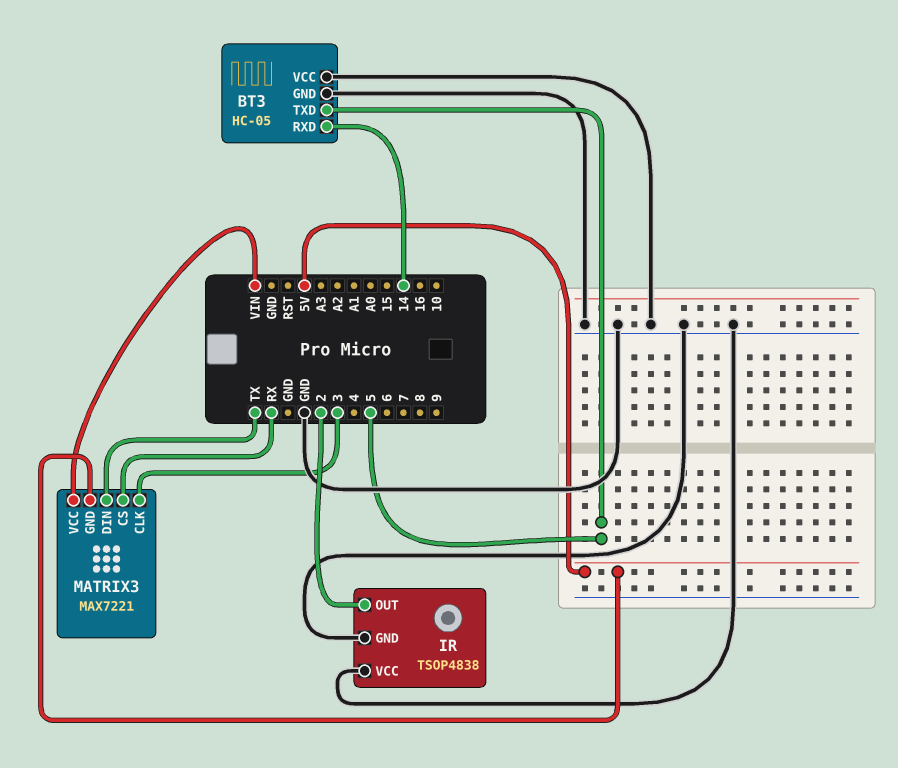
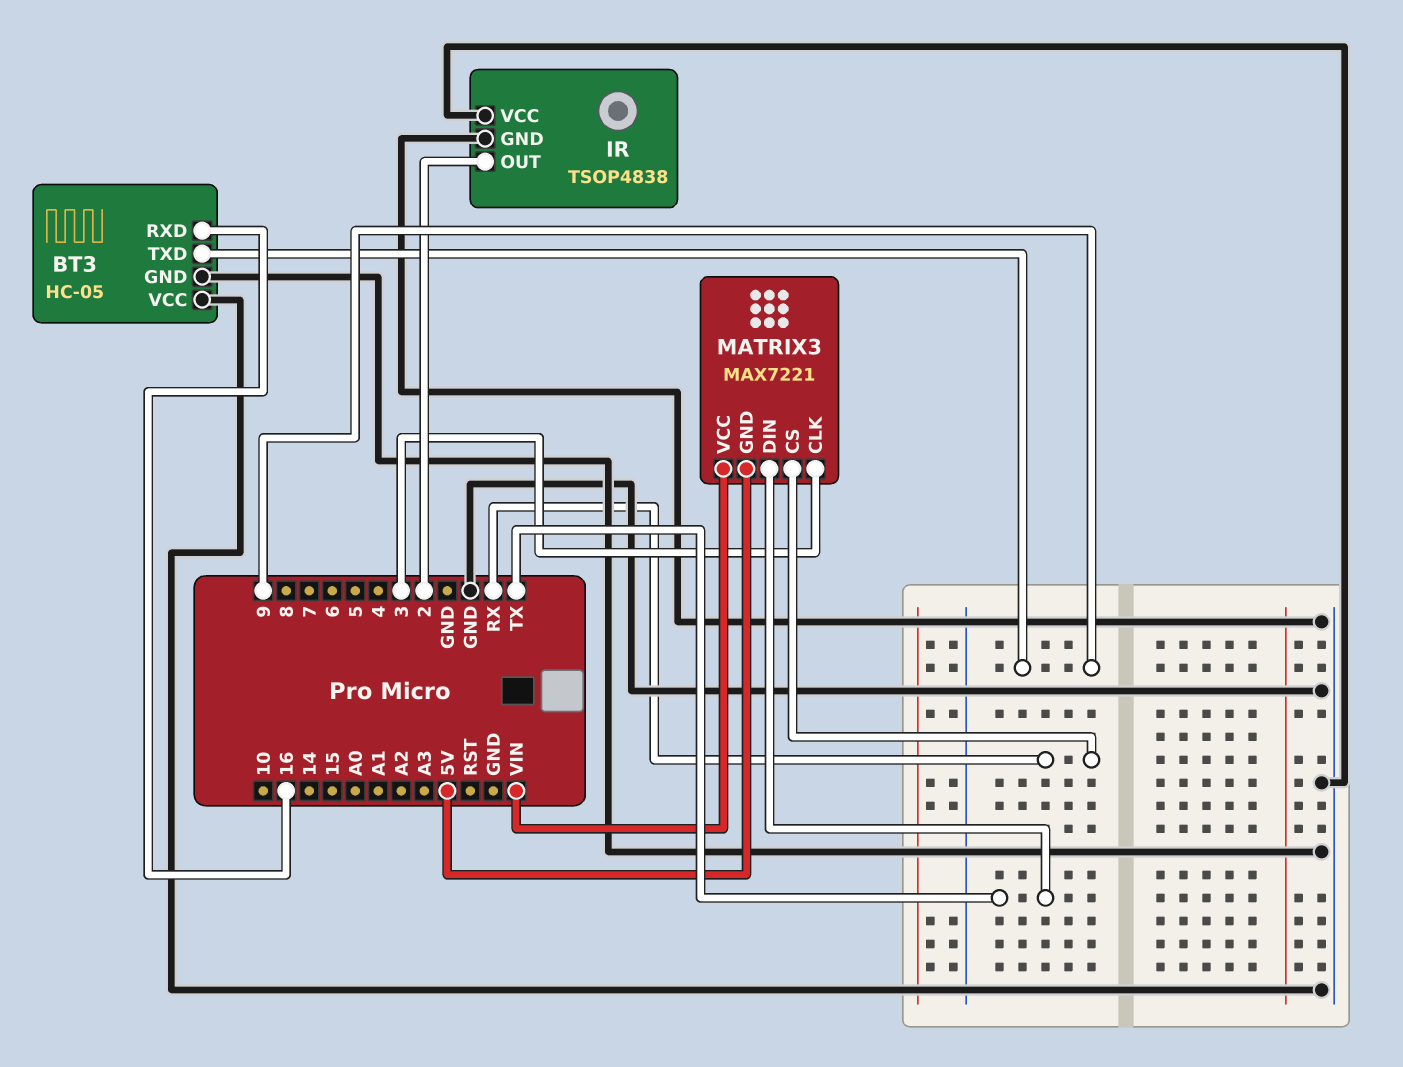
BT3 pin RXD: 14 -> 16
BT3 pin TXD: 5 -> 9

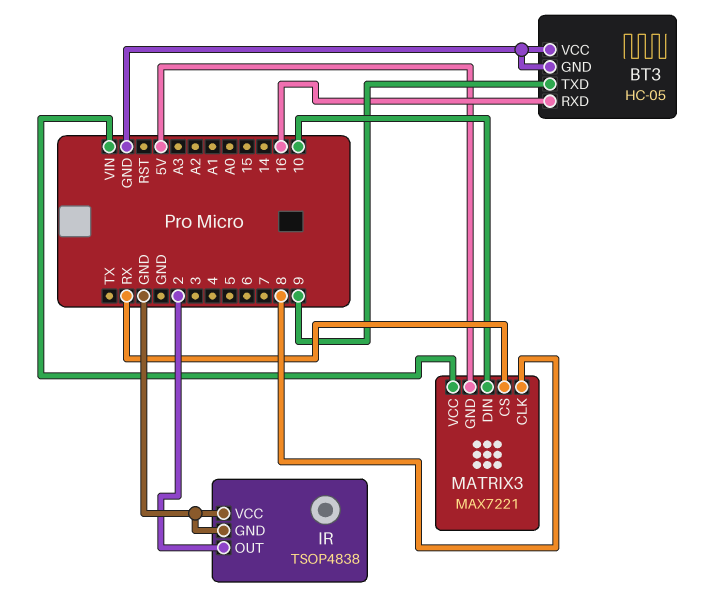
MATRIX3 pin CLK: 3 -> 8
MATRIX3 pin DIN: TX -> 10

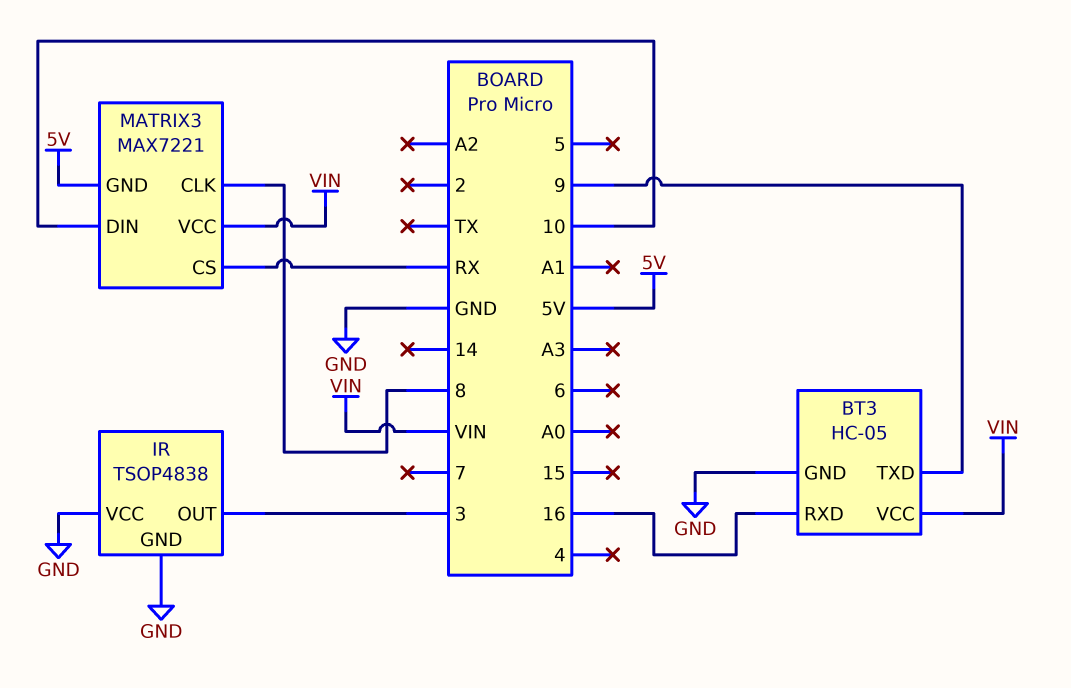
BT3 pin VCC: GND -> VIN
IR pin OUT: 2 -> 3

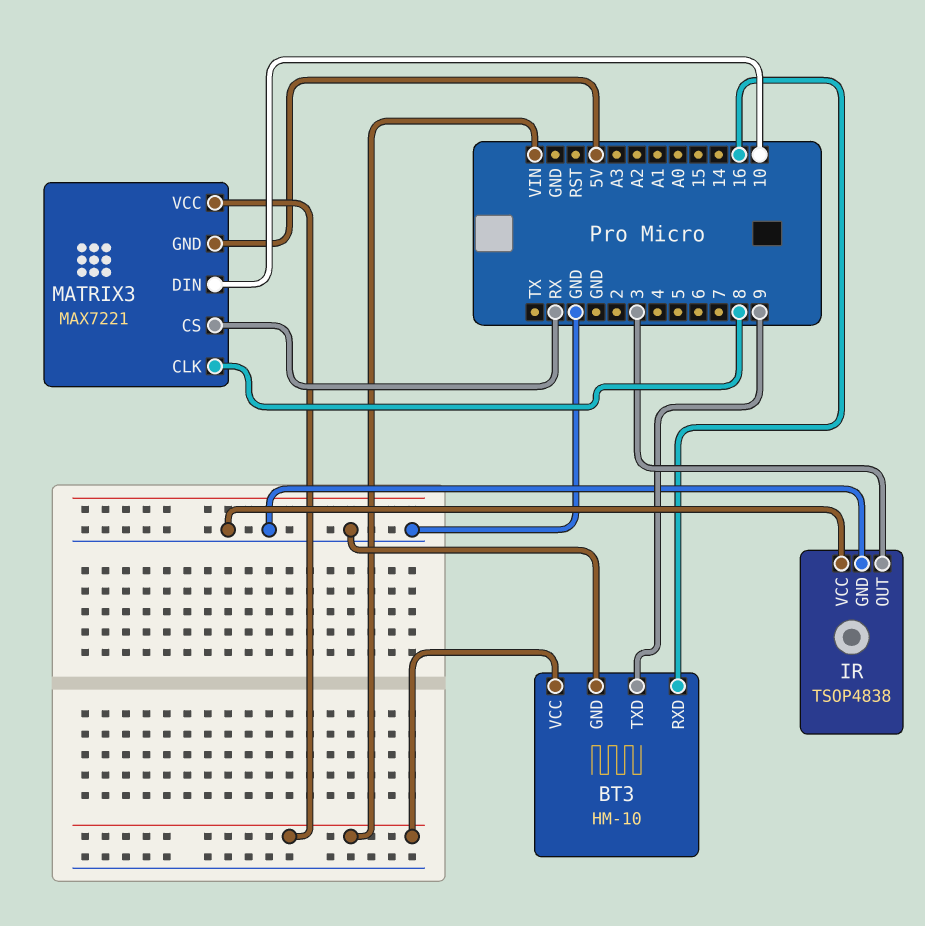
BT3: HC-05 -> HM-10

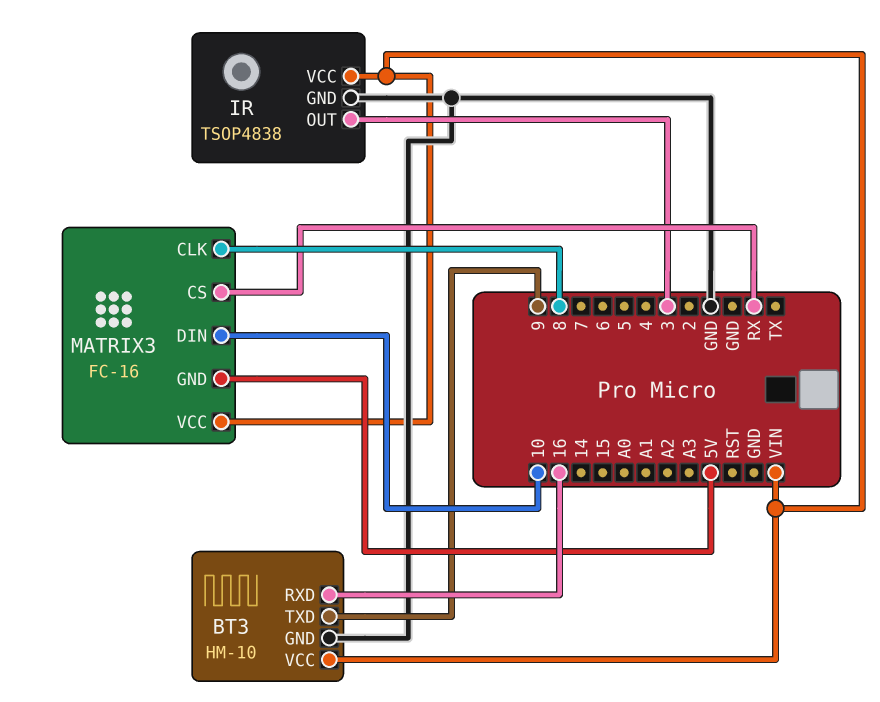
IR pin VCC: GND -> VIN
MATRIX3: MAX7221 -> FC-16

